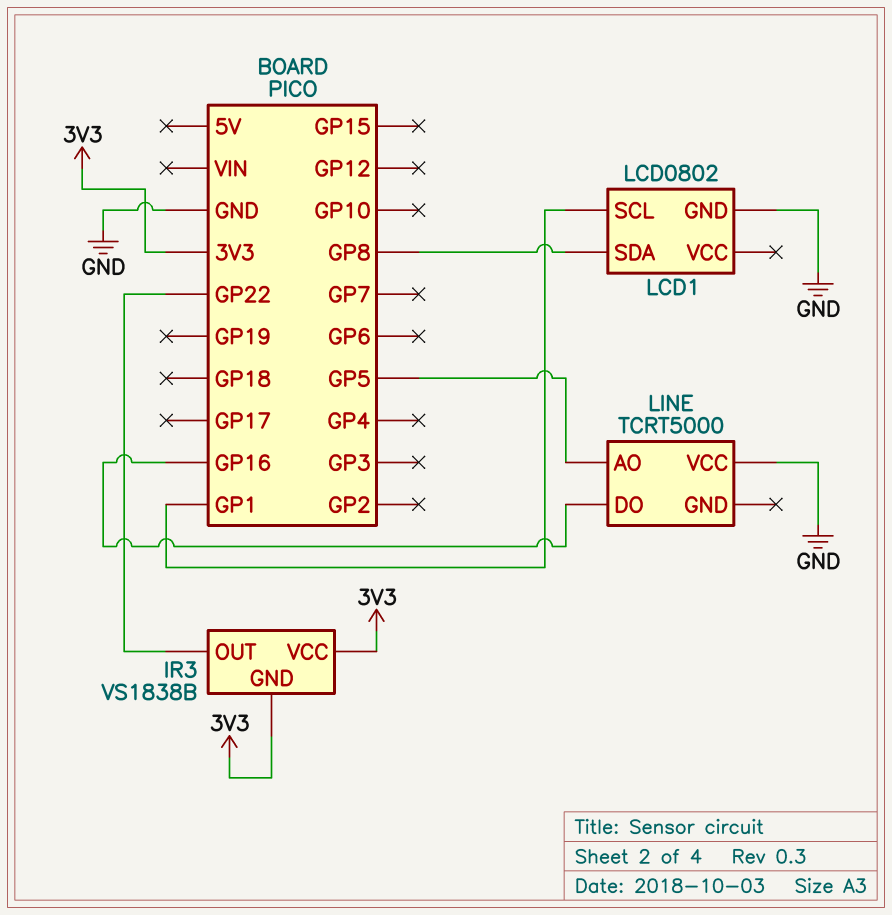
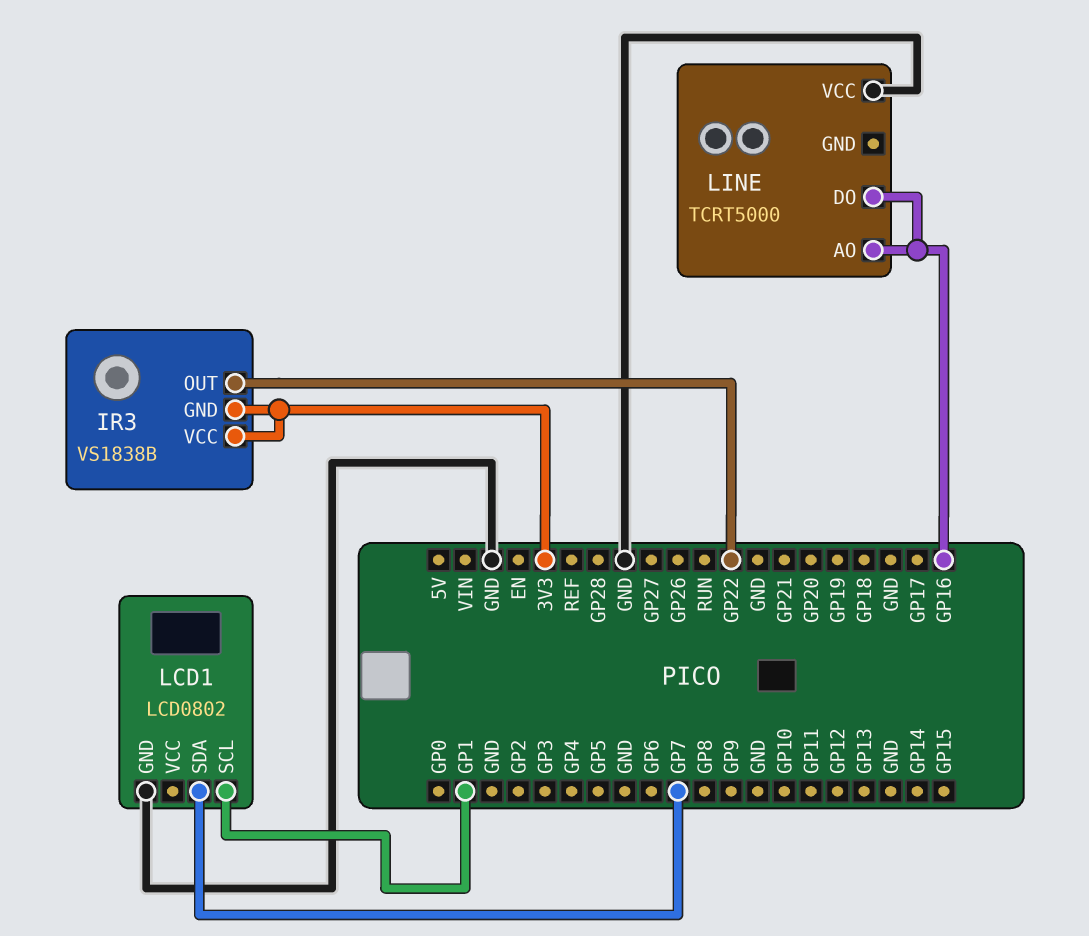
LCD1 pin SDA: GP8 -> GP7
LINE pin AO: GP5 -> GP16

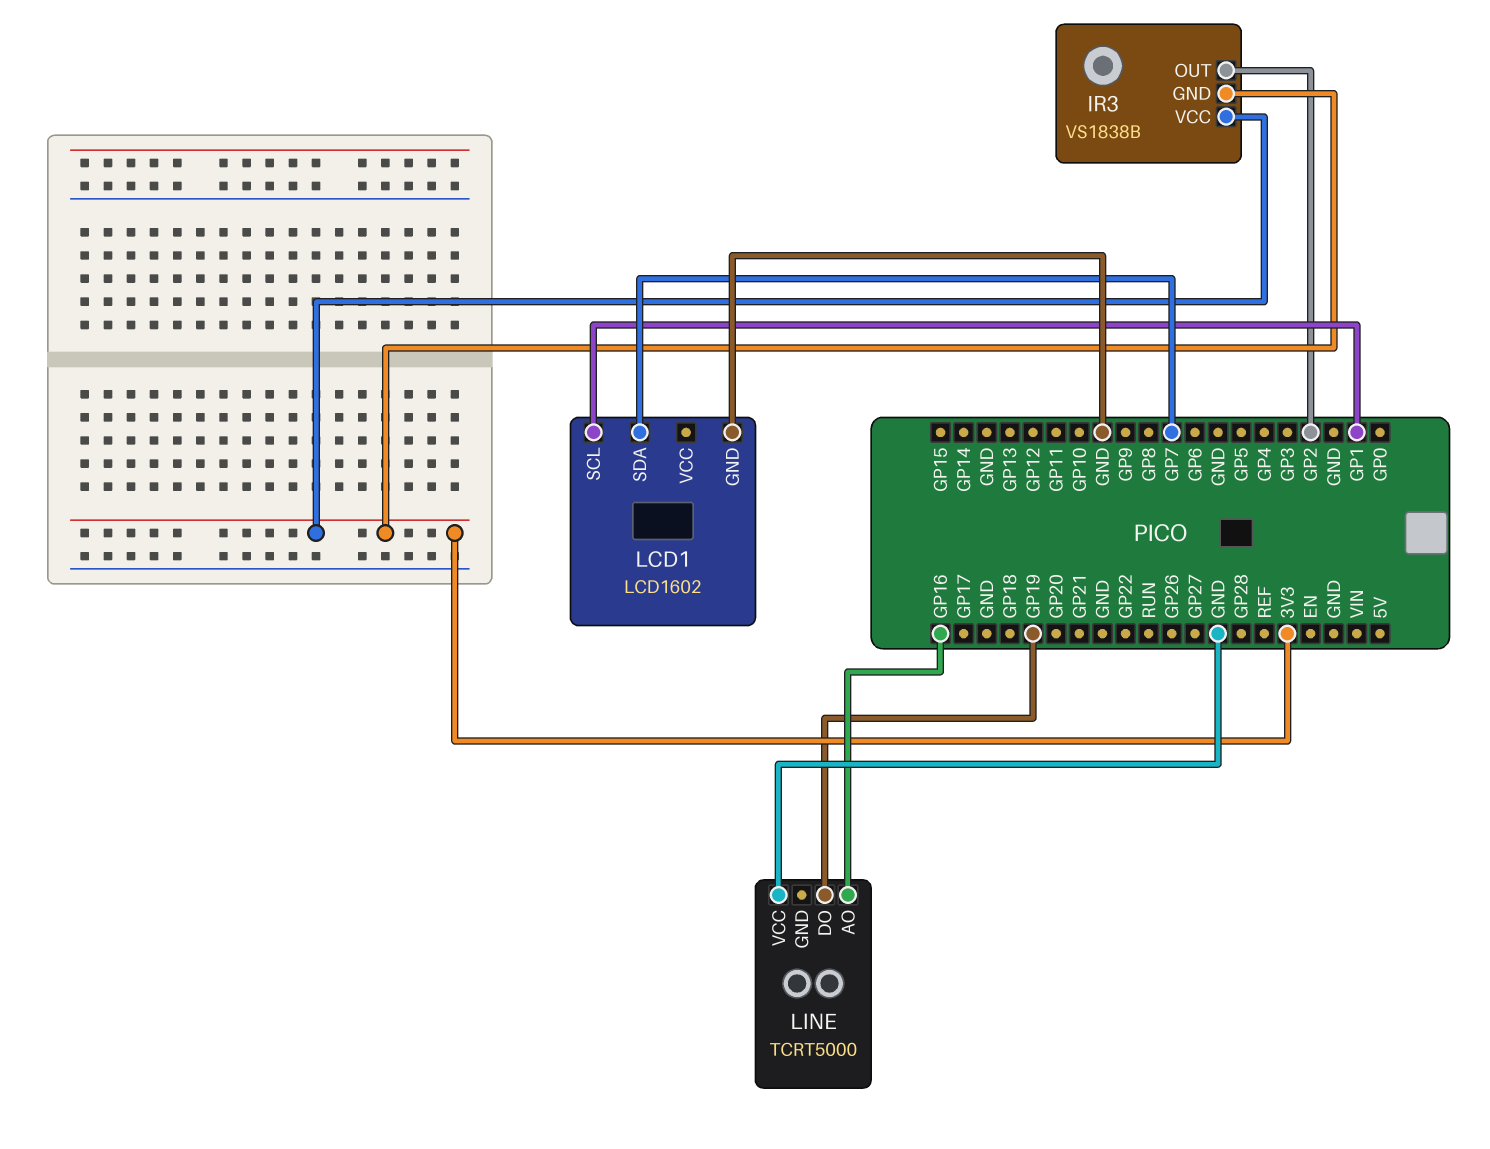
IR3 pin OUT: GP22 -> GP2
LCD1: LCD0802 -> LCD1602
LINE pin DO: GP16 -> GP19

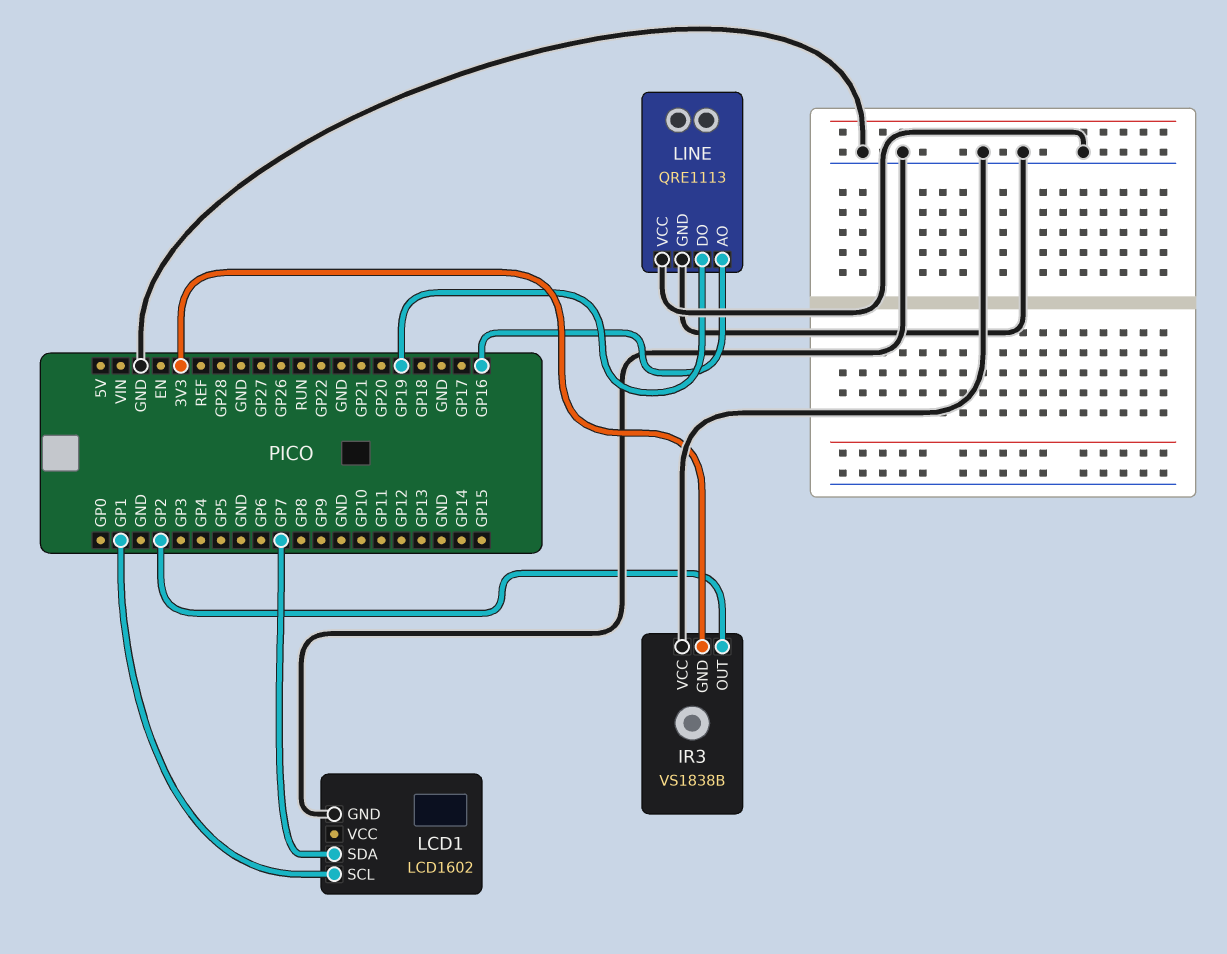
IR3 pin VCC: 3V3 -> GND
LINE: TCRT5000 -> QRE1113
LINE pin GND: none -> GND

